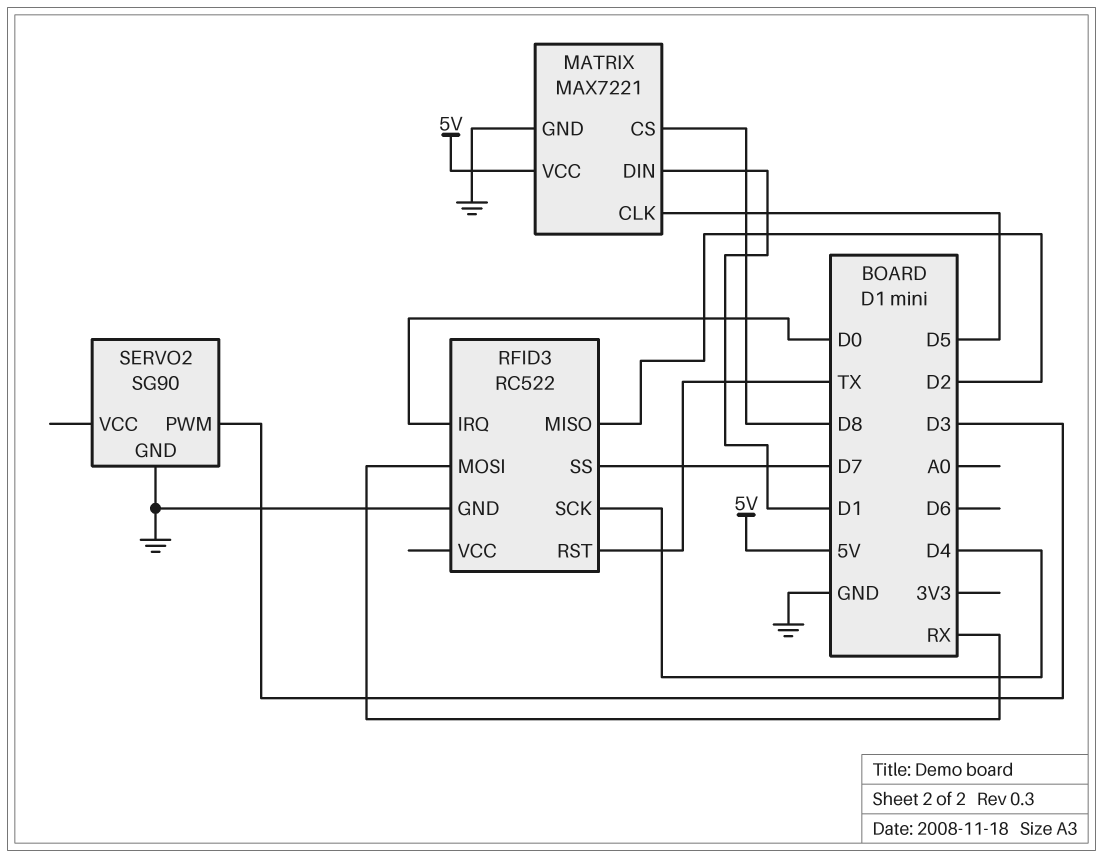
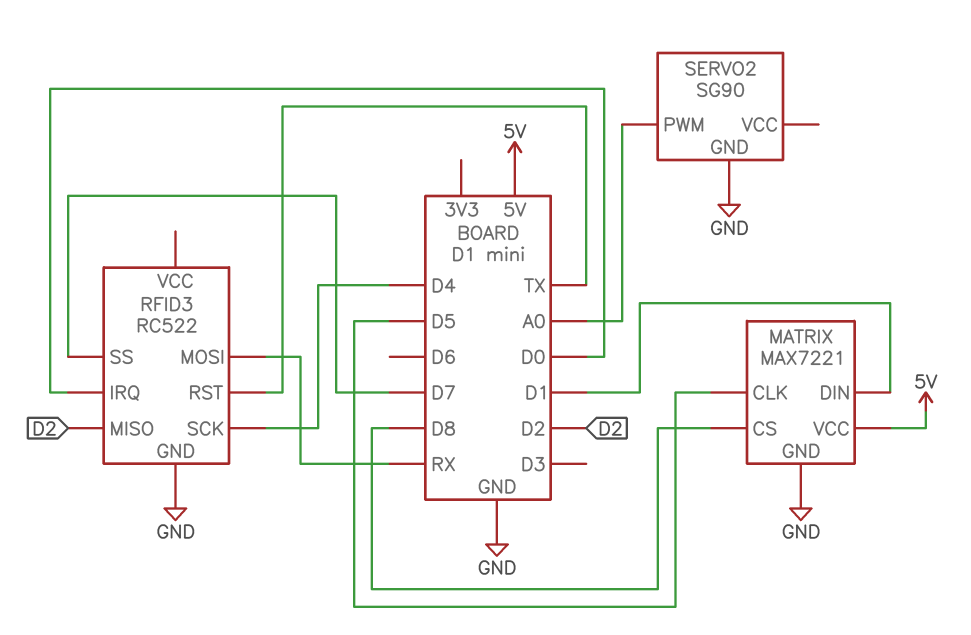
SERVO2 pin PWM: D3 -> A0

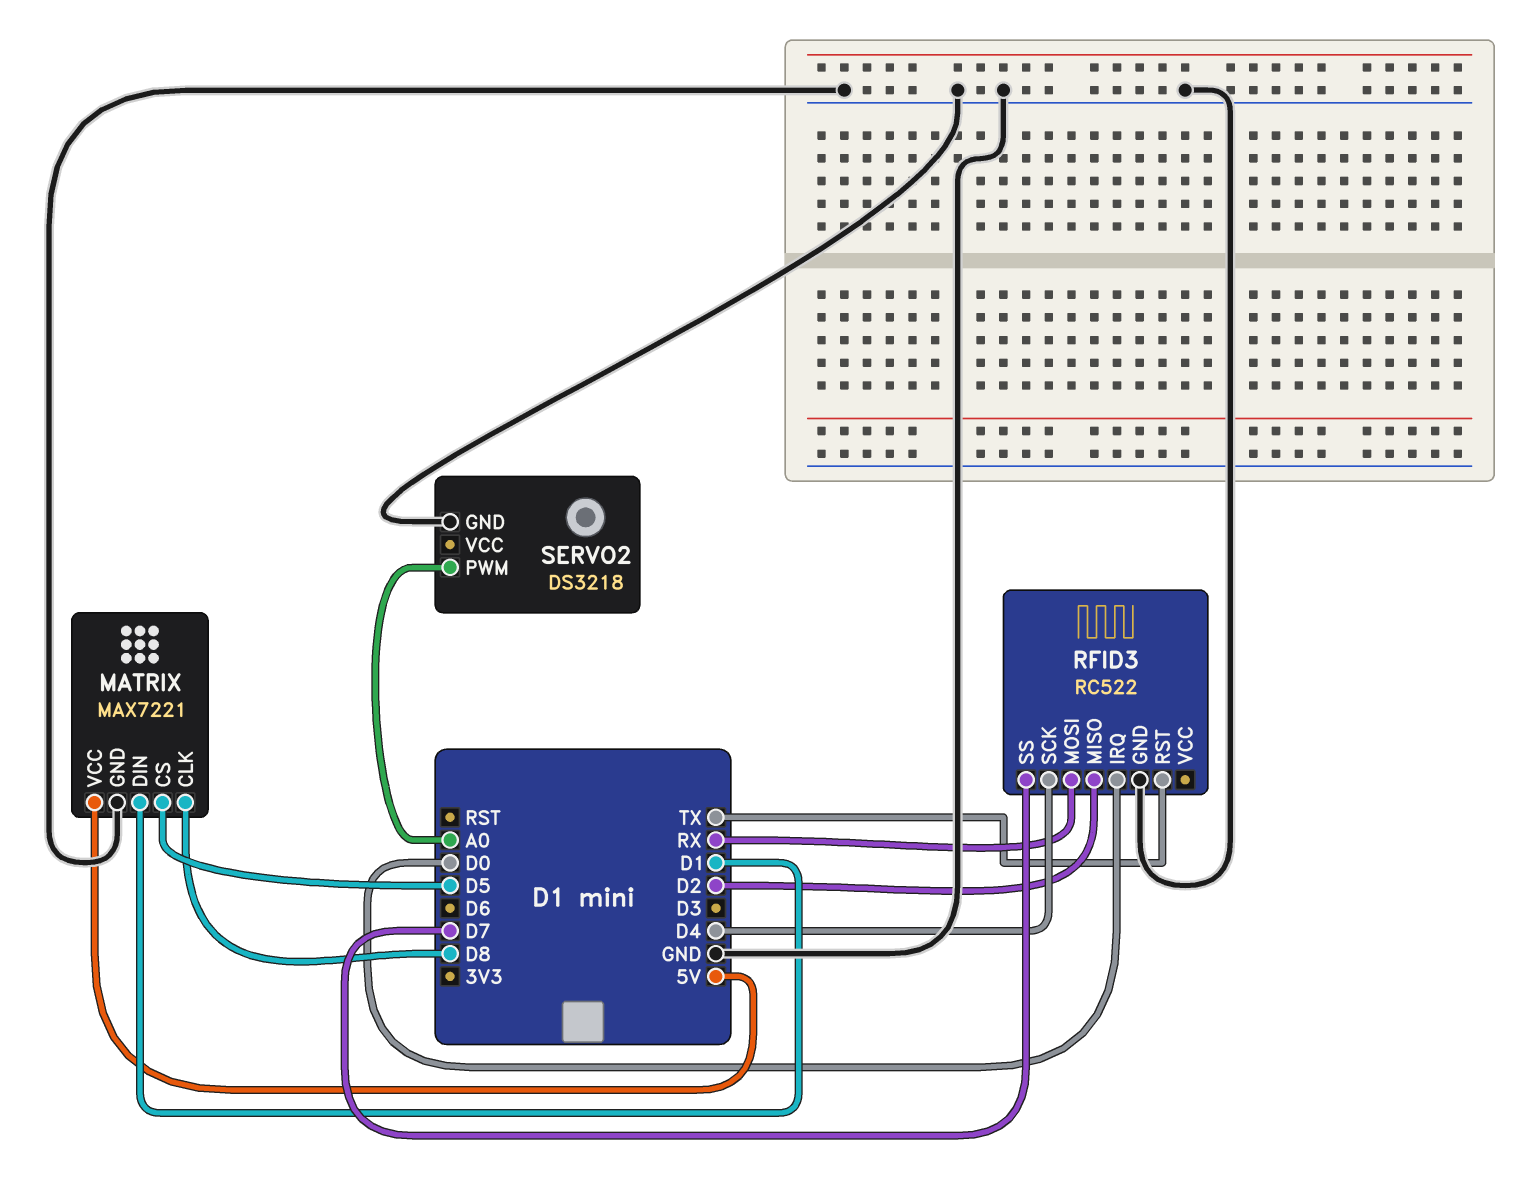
MATRIX pin CLK: D5 -> D8
MATRIX pin CS: D8 -> D5
SERVO2: SG90 -> DS3218

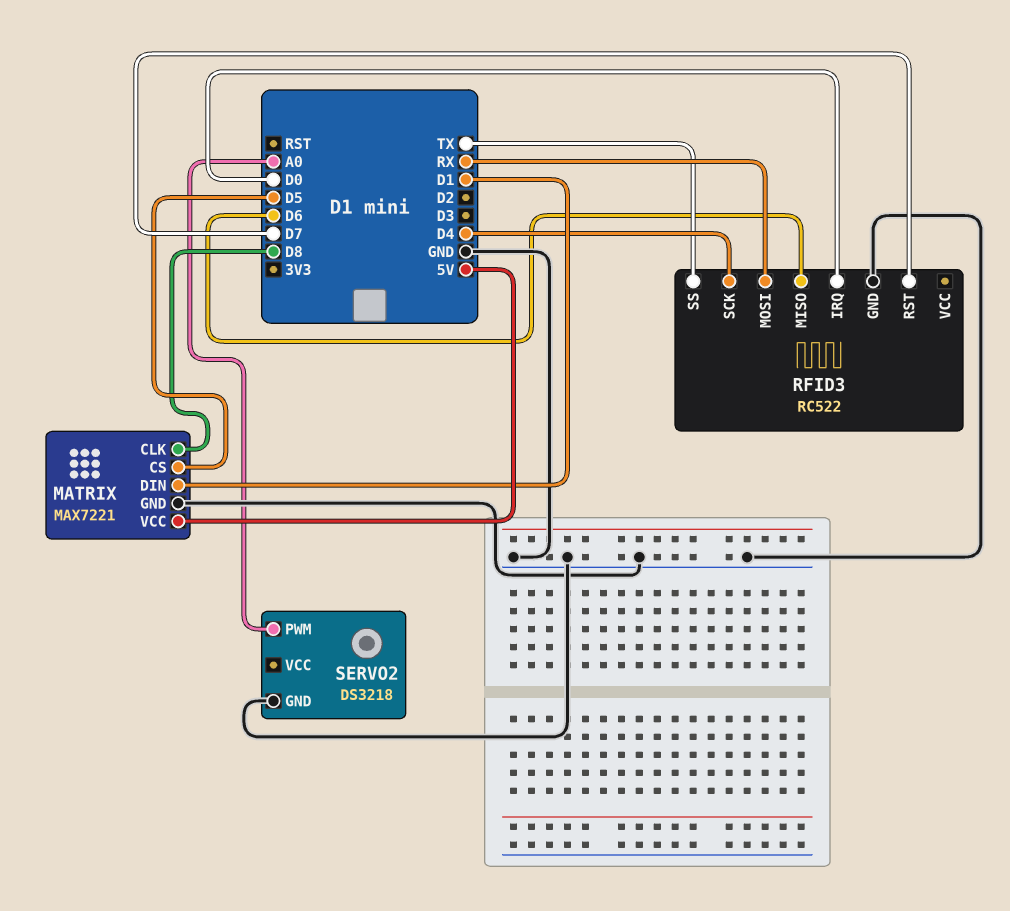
RFID3 pin MISO: D2 -> D6
RFID3 pin RST: TX -> D7
RFID3 pin SS: D7 -> TX

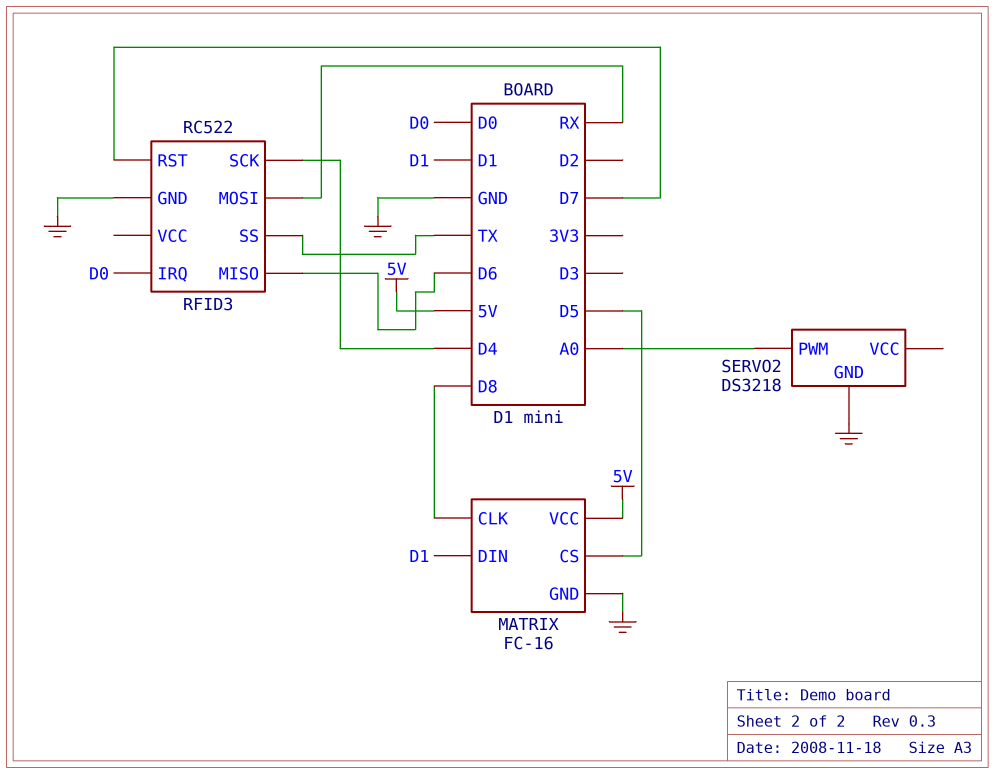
MATRIX: MAX7221 -> FC-16

